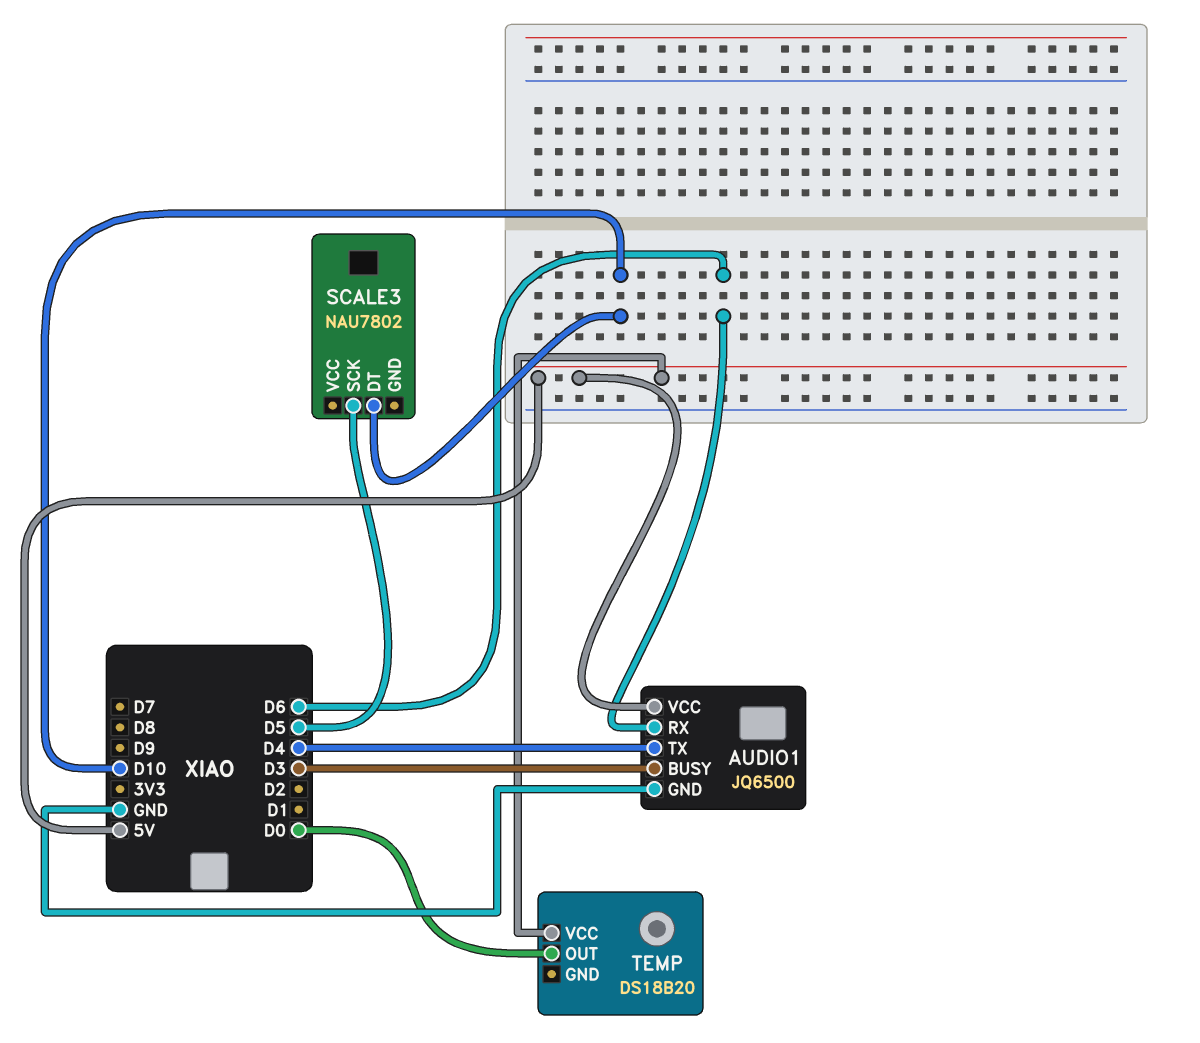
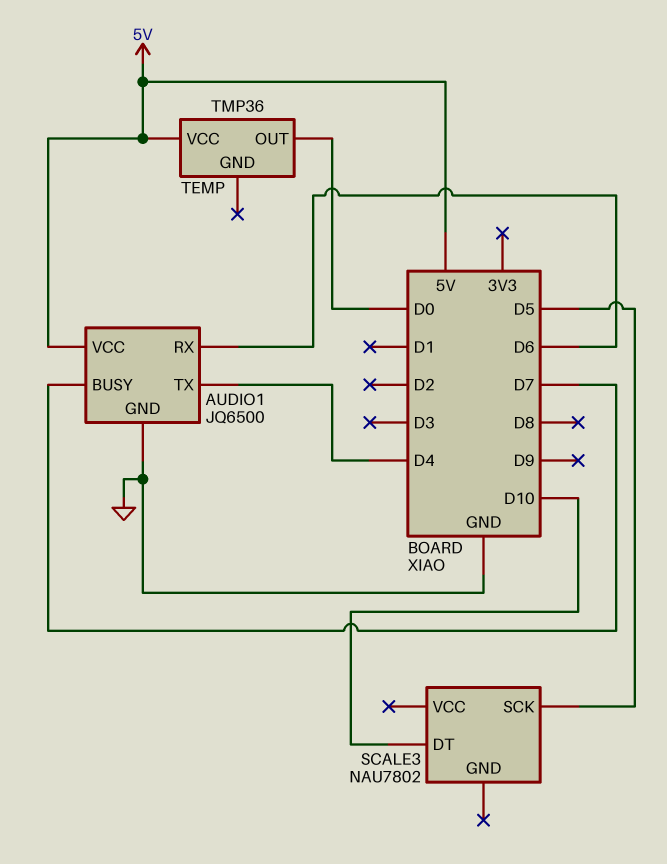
AUDIO1 pin BUSY: D3 -> D7
TEMP: DS18B20 -> TMP36

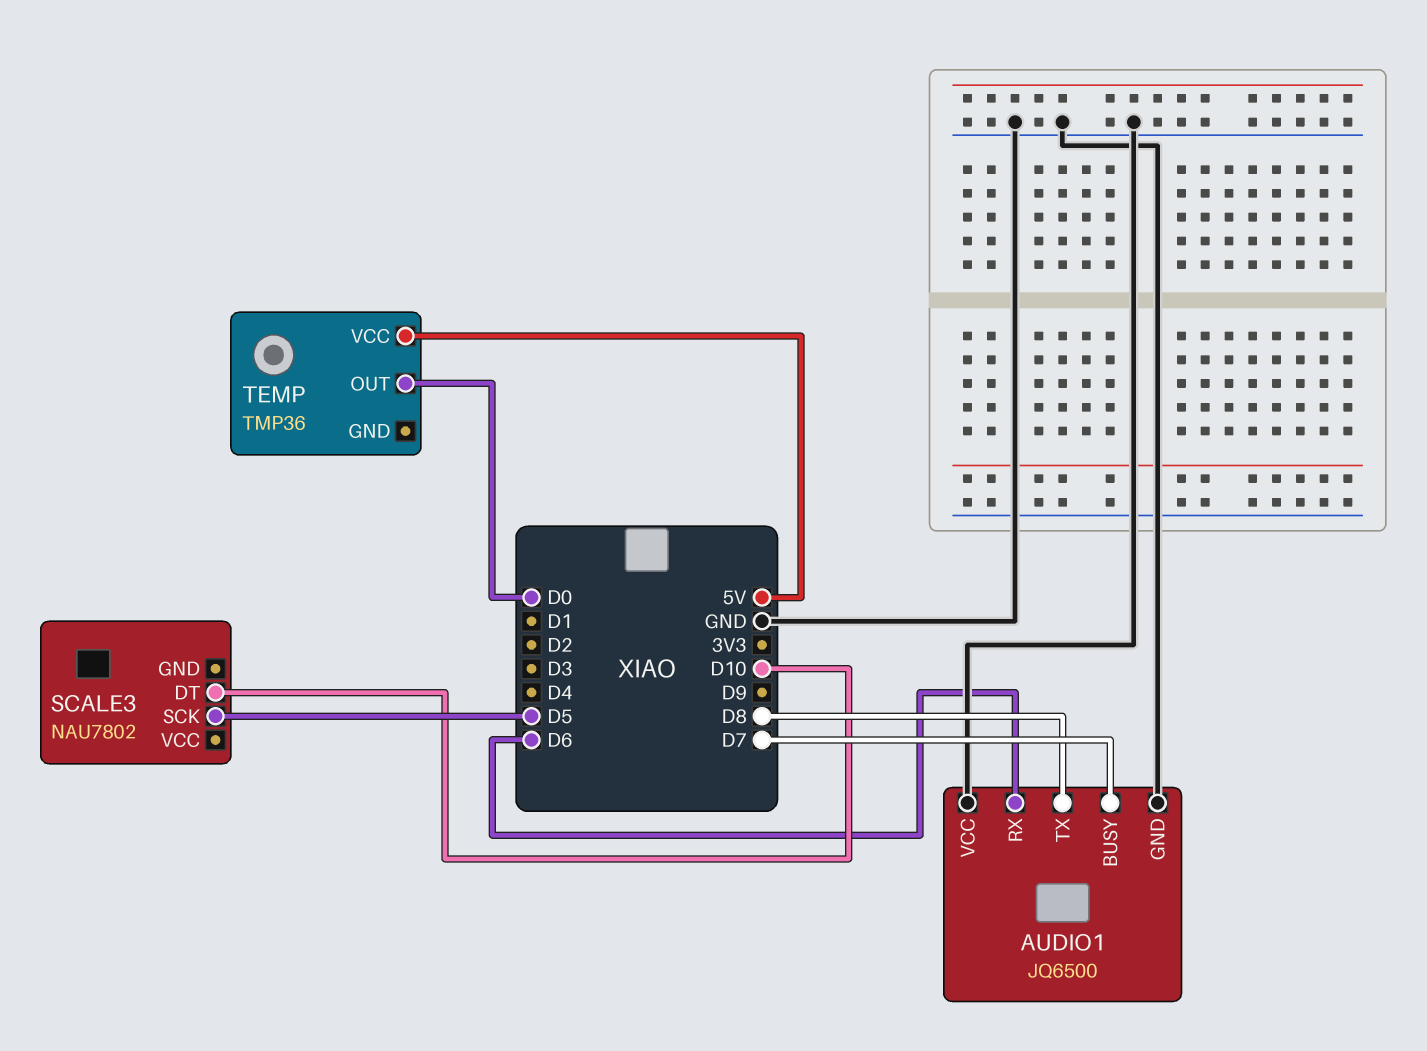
AUDIO1 pin TX: D4 -> D8
AUDIO1 pin VCC: 5V -> GND

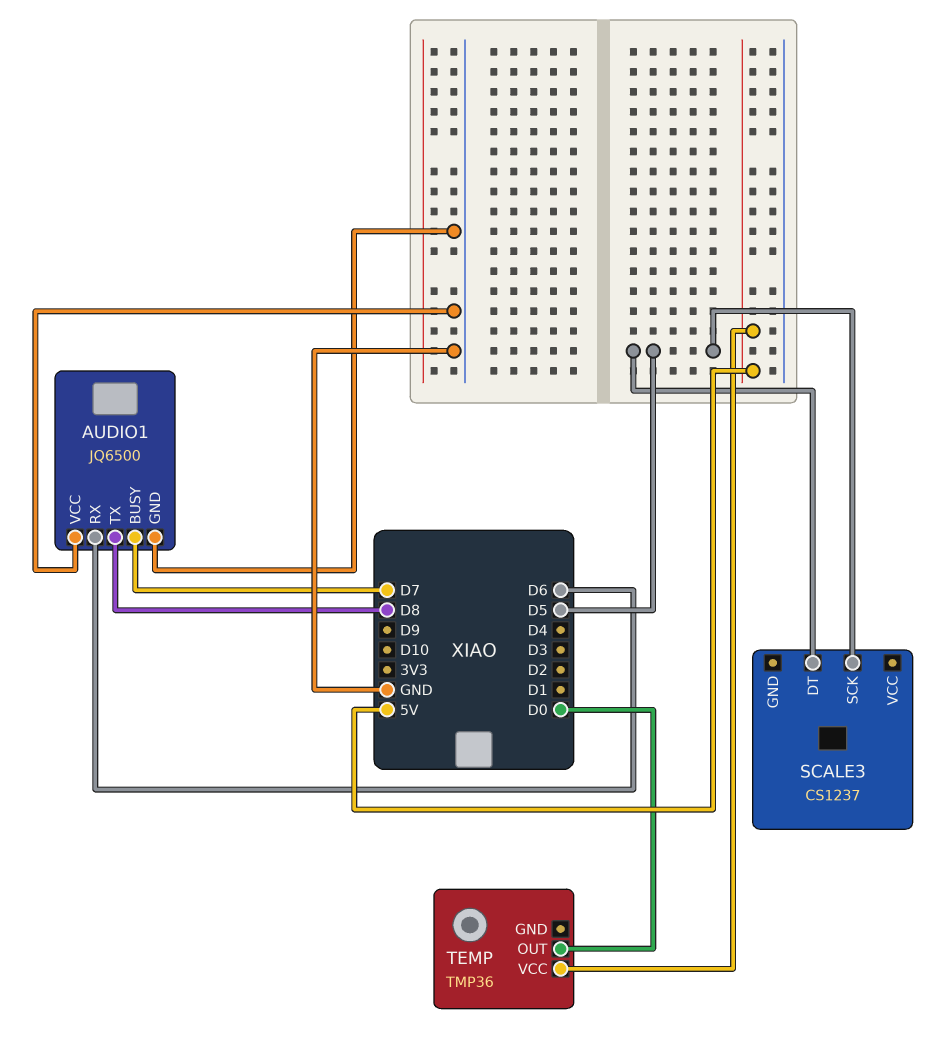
SCALE3: NAU7802 -> CS1237
SCALE3 pin DT: D10 -> D5

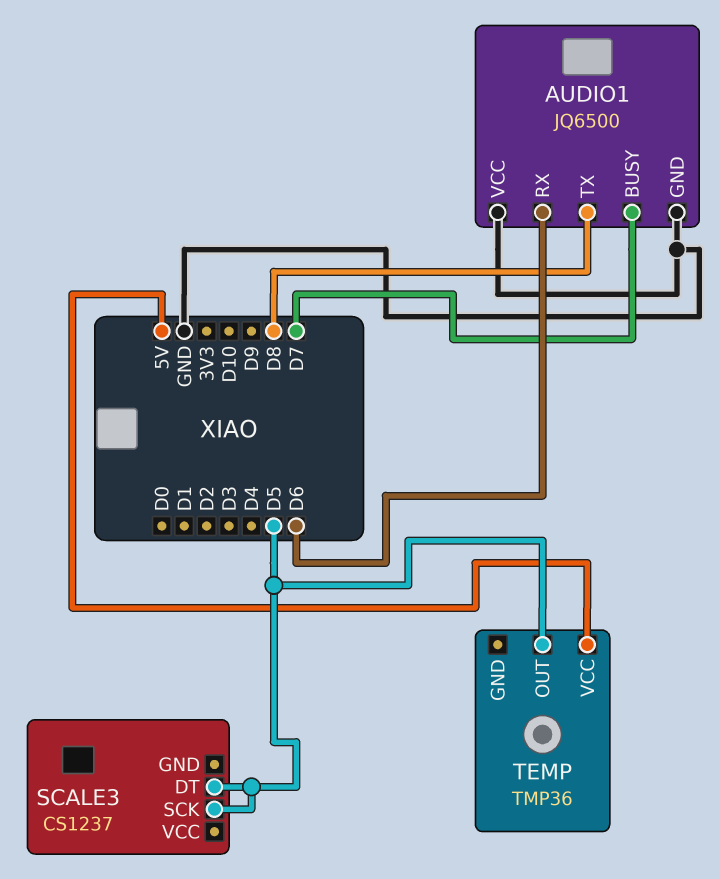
TEMP pin OUT: D0 -> D5

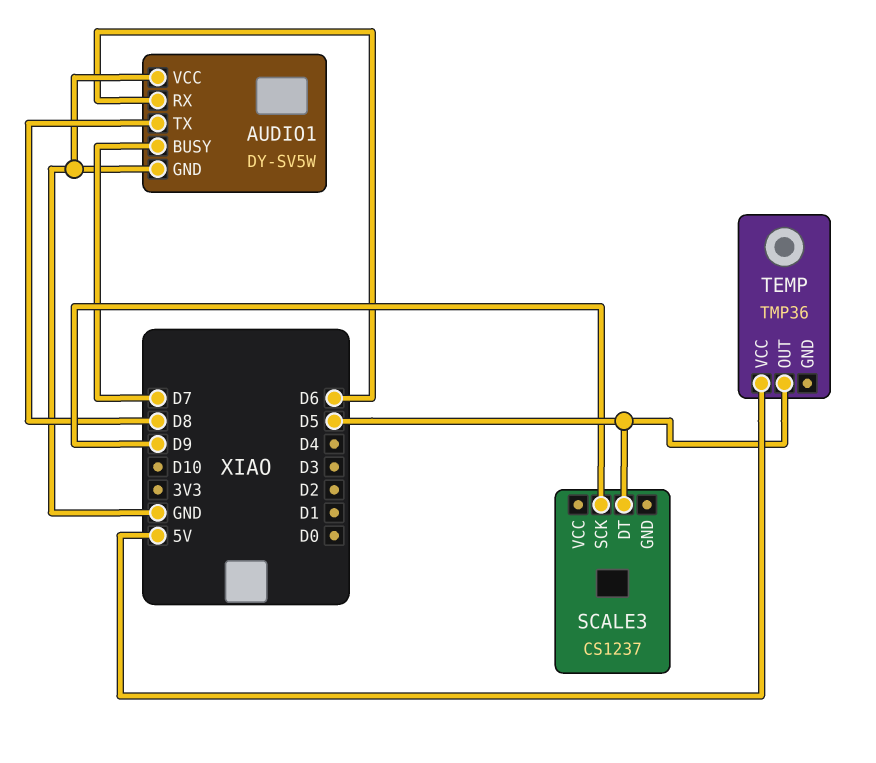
AUDIO1: JQ6500 -> DY-SV5W
SCALE3 pin SCK: D5 -> D9

